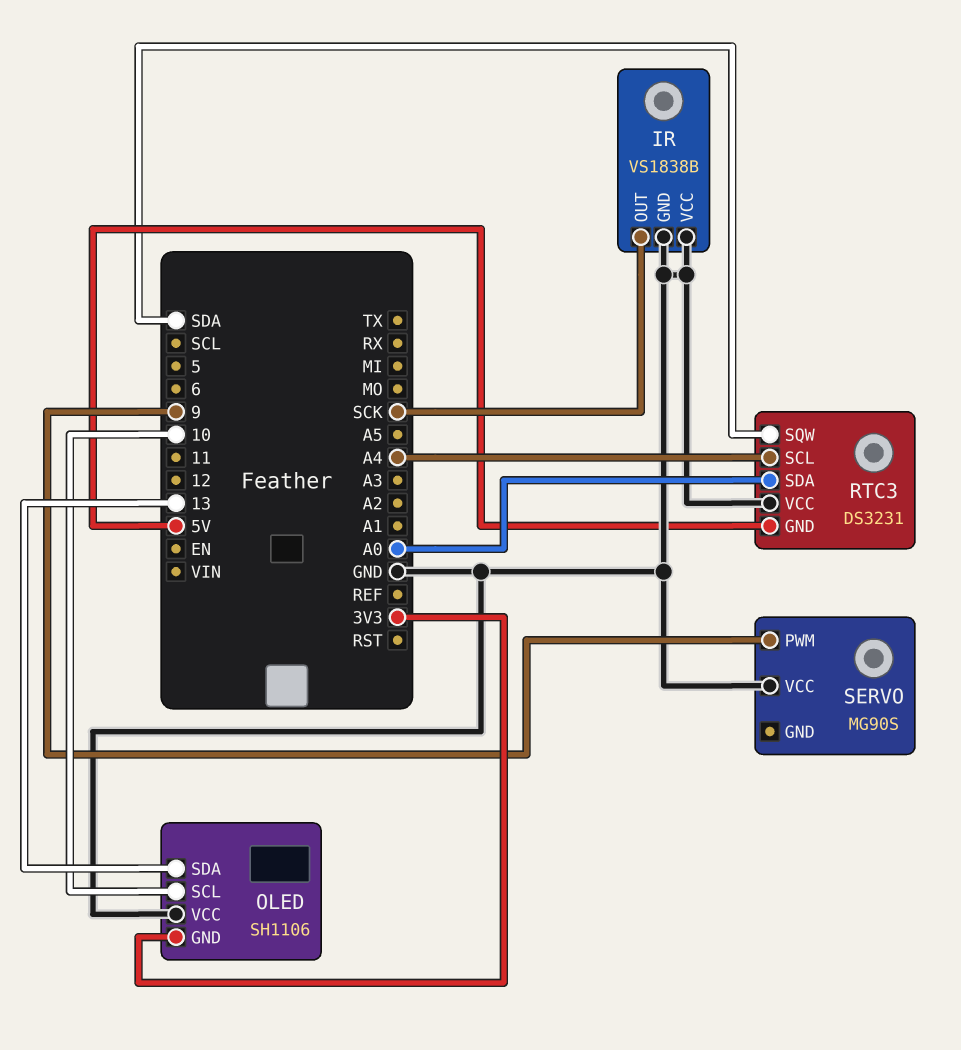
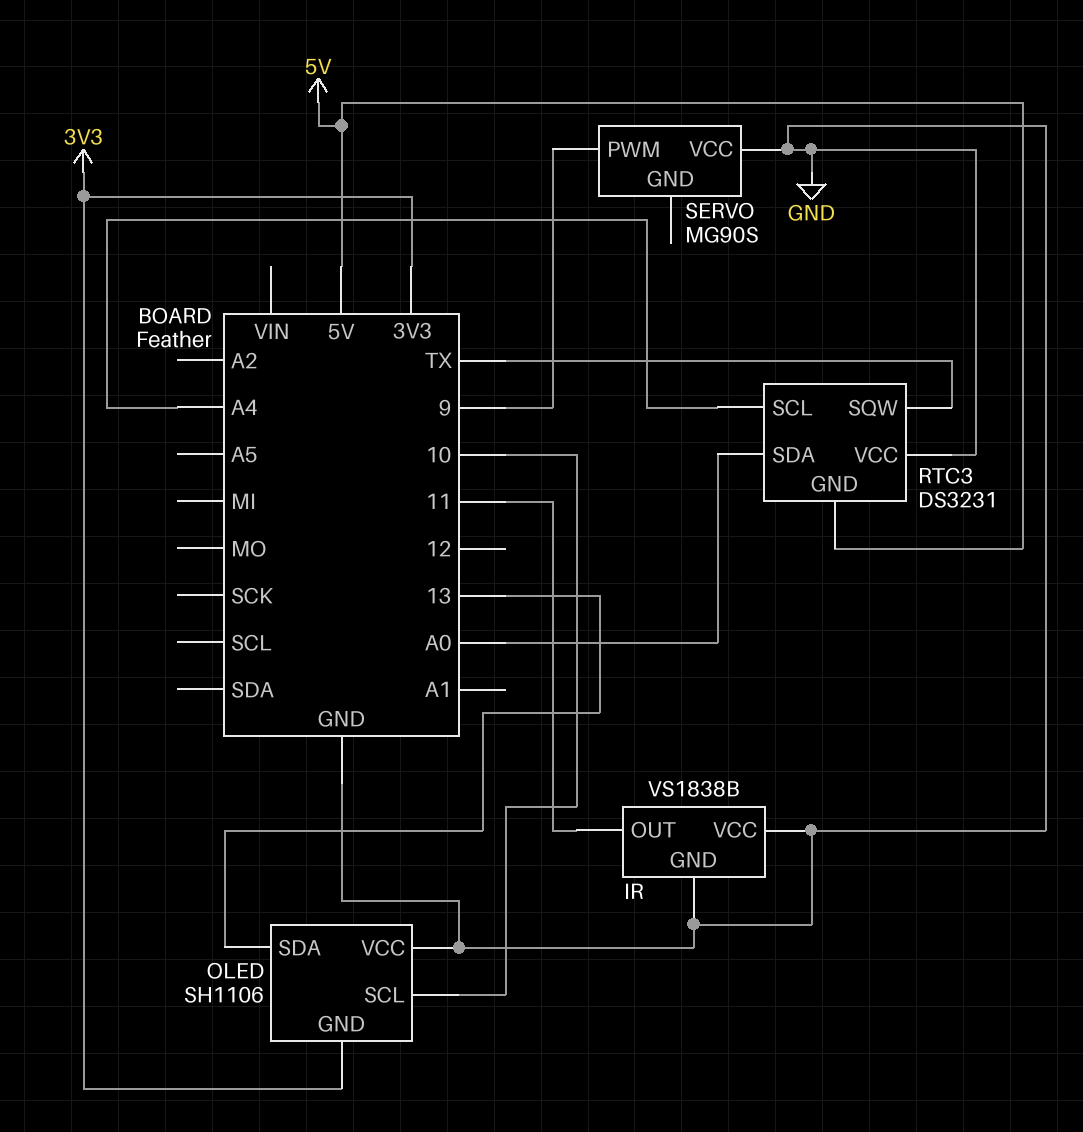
IR pin OUT: SCK -> 11
RTC3 pin SQW: SDA -> TX

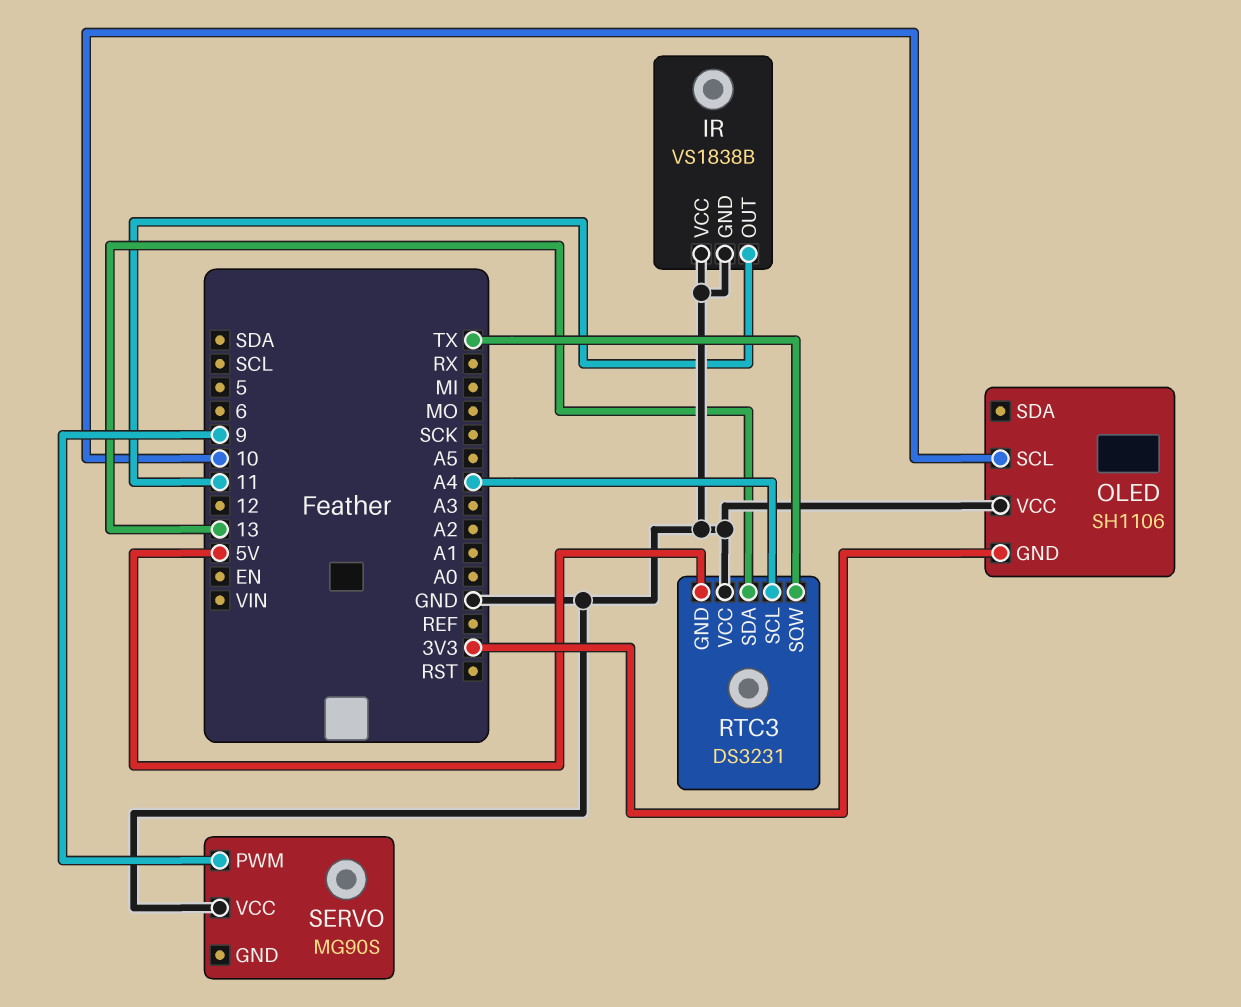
OLED pin SDA: 13 -> none
RTC3 pin SDA: A0 -> 13

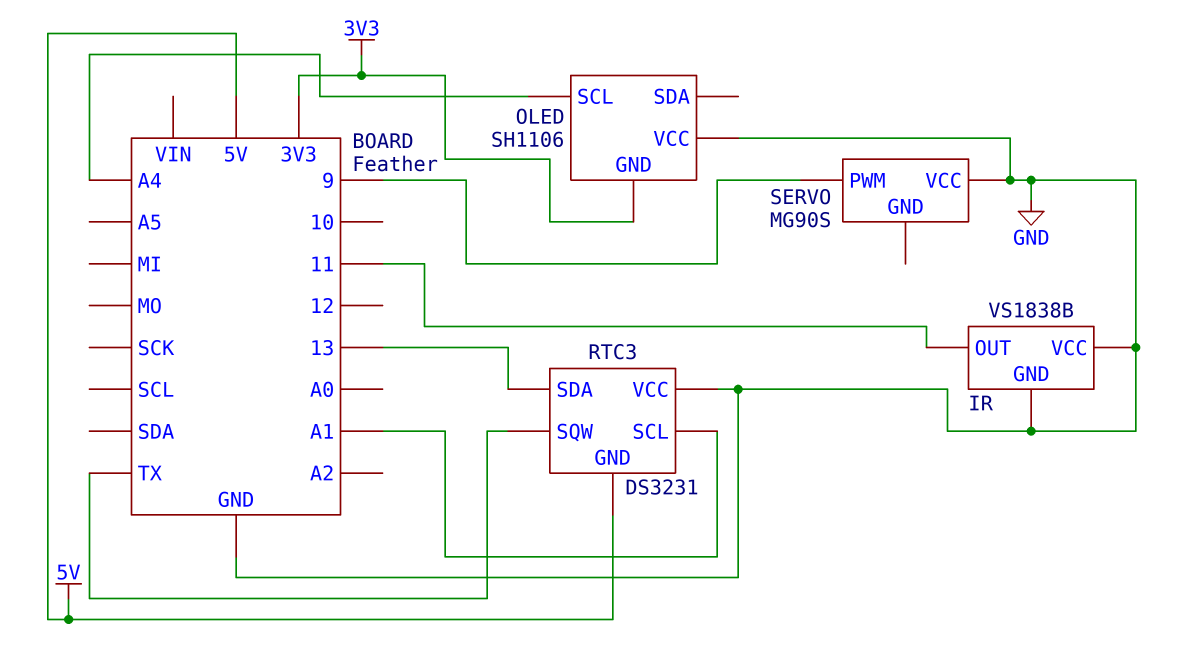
OLED pin SCL: 10 -> A4
RTC3 pin SCL: A4 -> A1

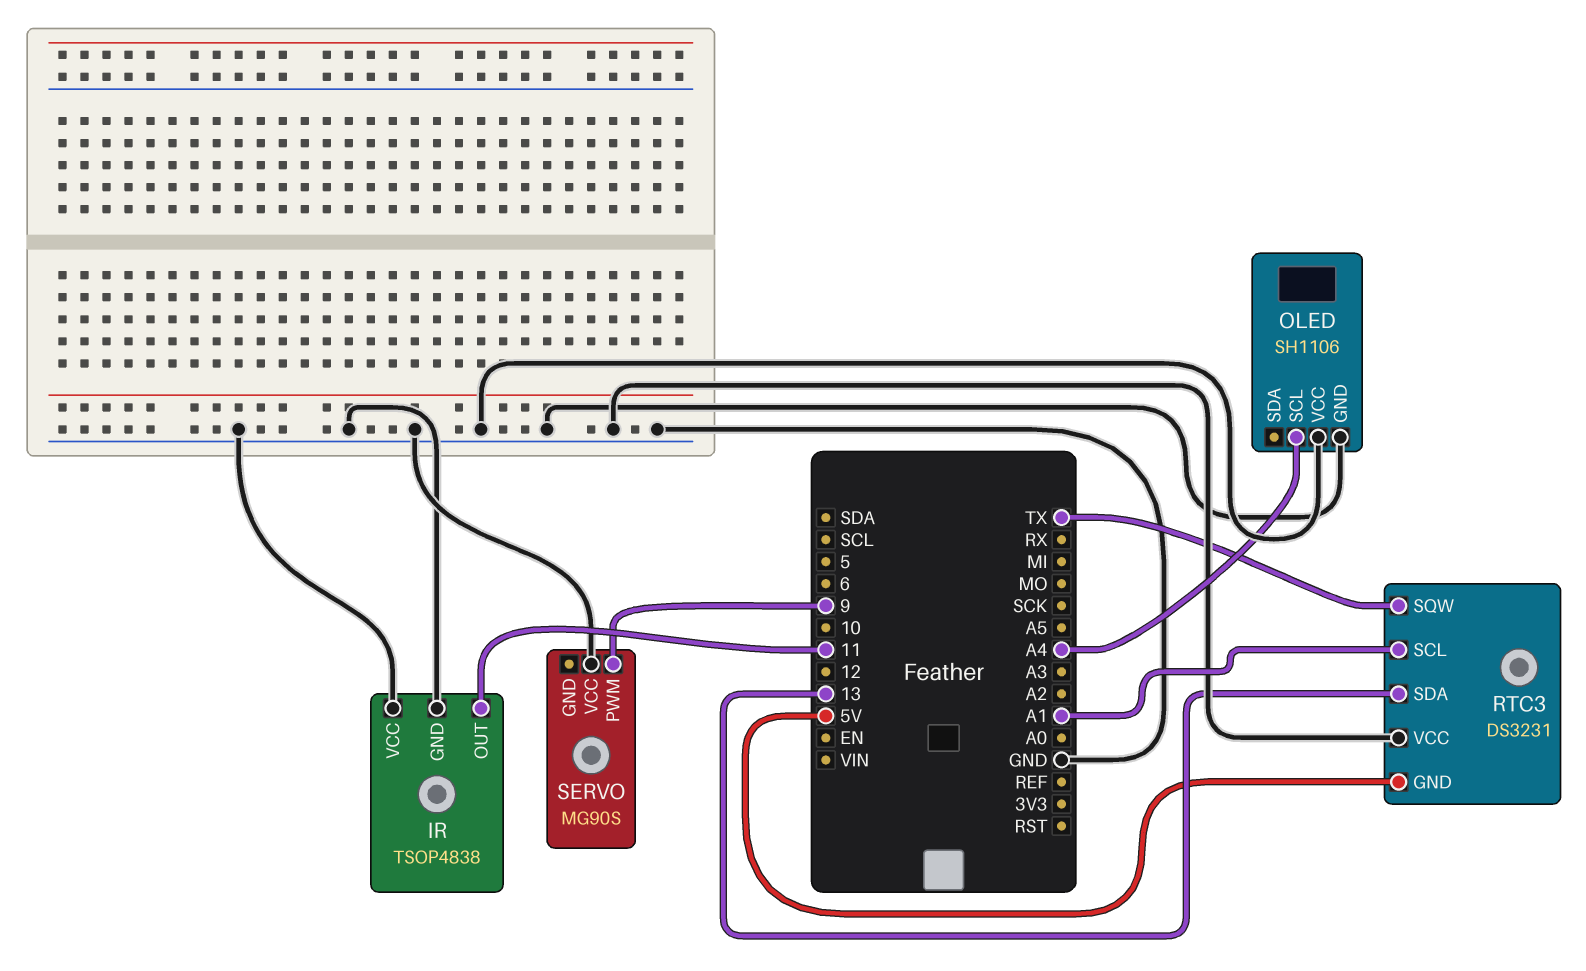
IR: VS1838B -> TSOP4838
OLED pin GND: 3V3 -> GND

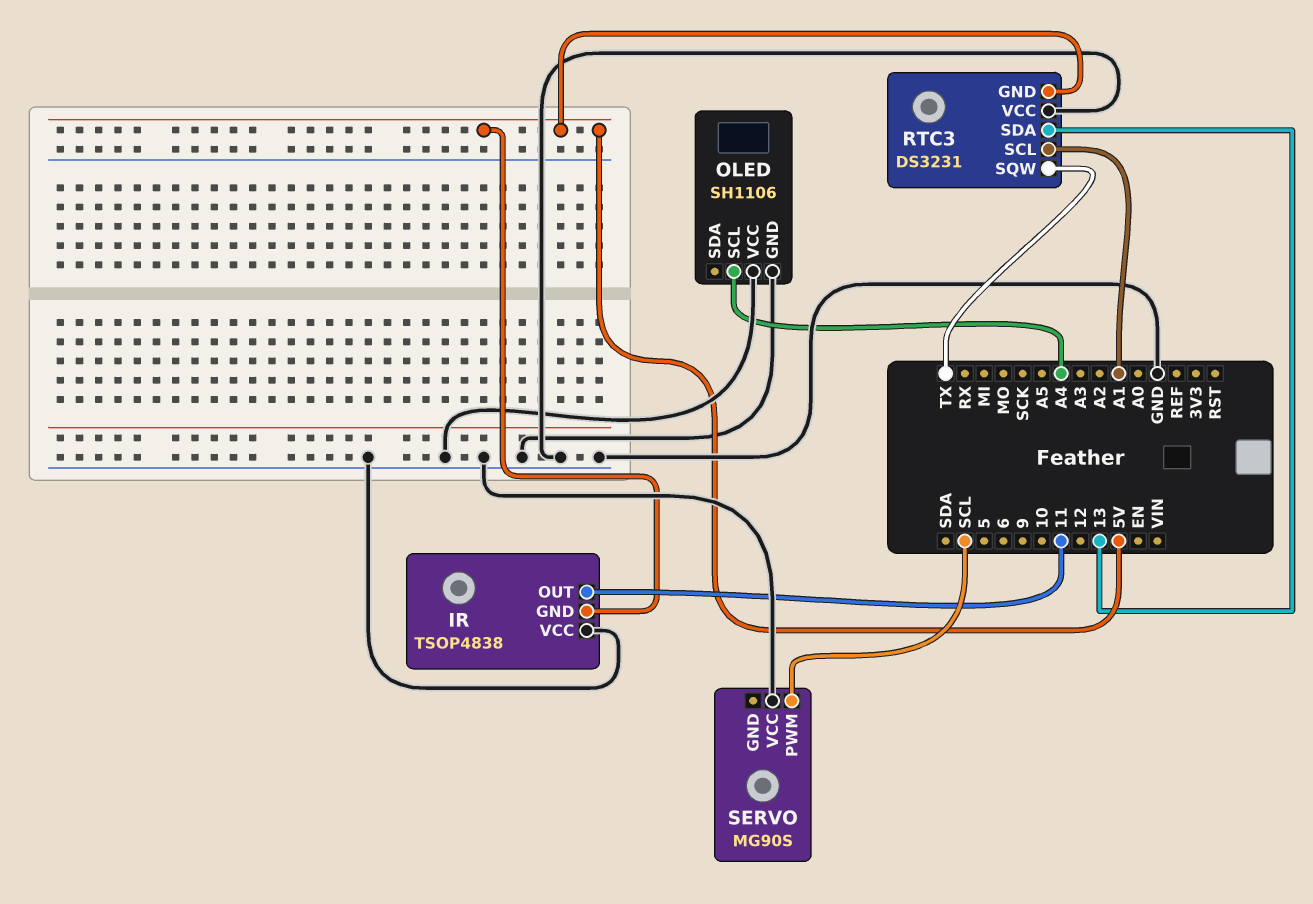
IR pin GND: GND -> 5V
SERVO pin PWM: 9 -> SCL

